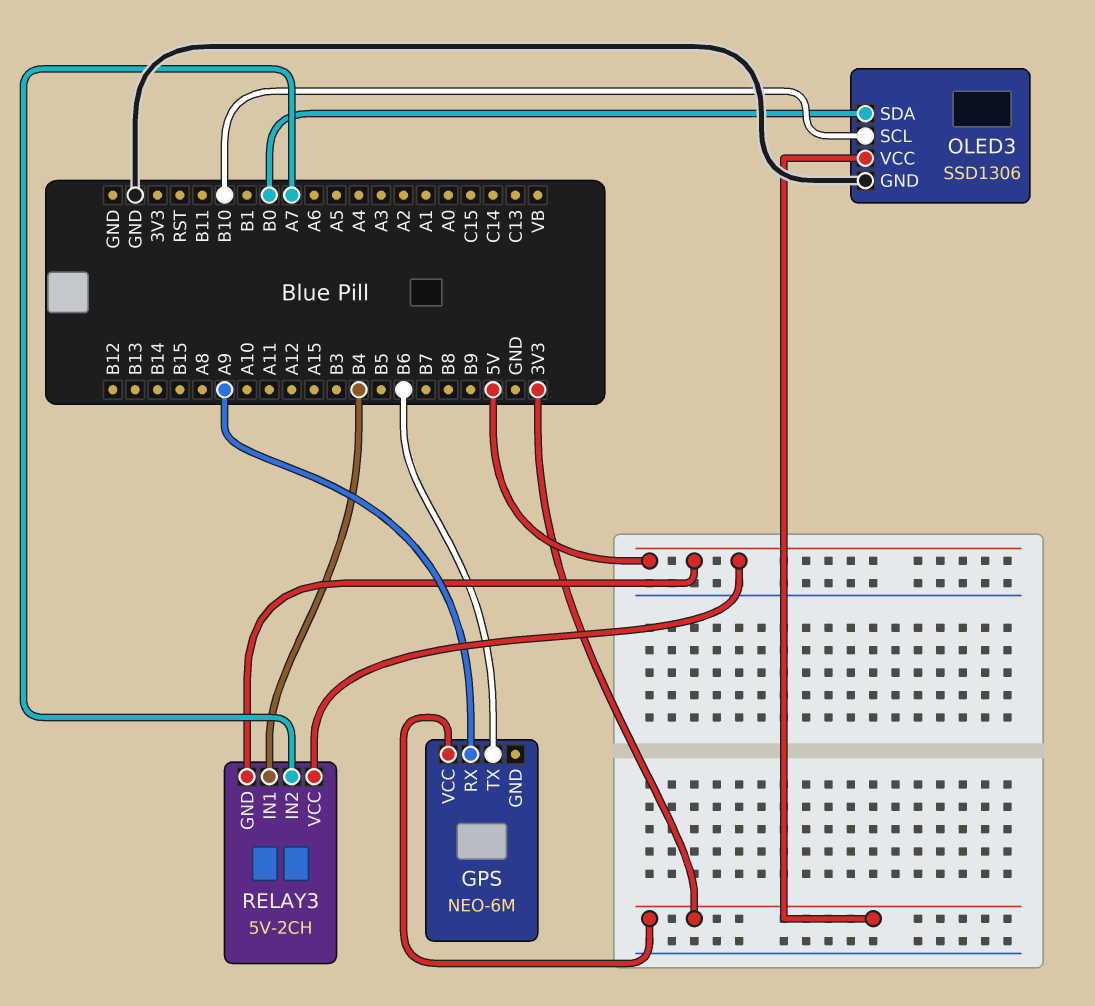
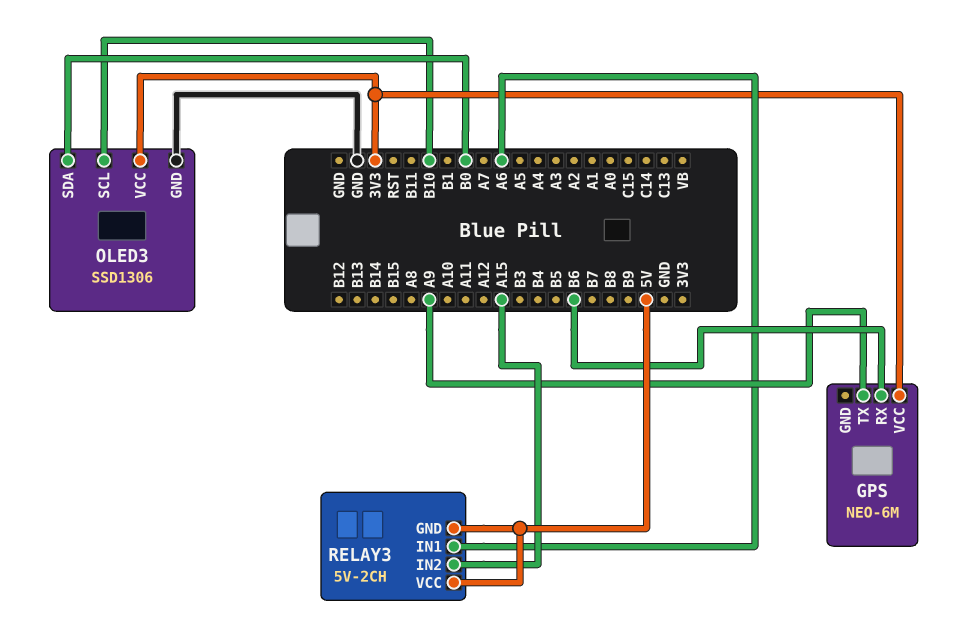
GPS pin RX: A9 -> B6
GPS pin TX: B6 -> A9
RELAY3 pin IN1: B4 -> A6
RELAY3 pin IN2: A7 -> A15

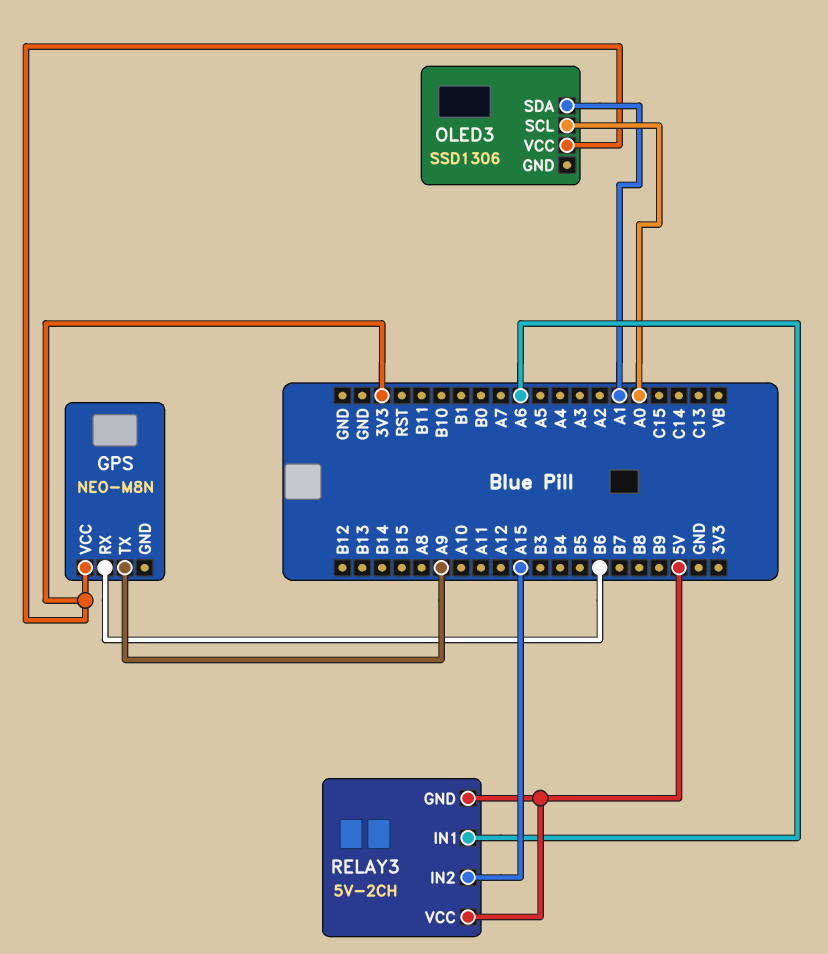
GPS: NEO-6M -> NEO-M8N
OLED3 pin GND: GND -> none
OLED3 pin SCL: B10 -> A0
OLED3 pin SDA: B0 -> A1

